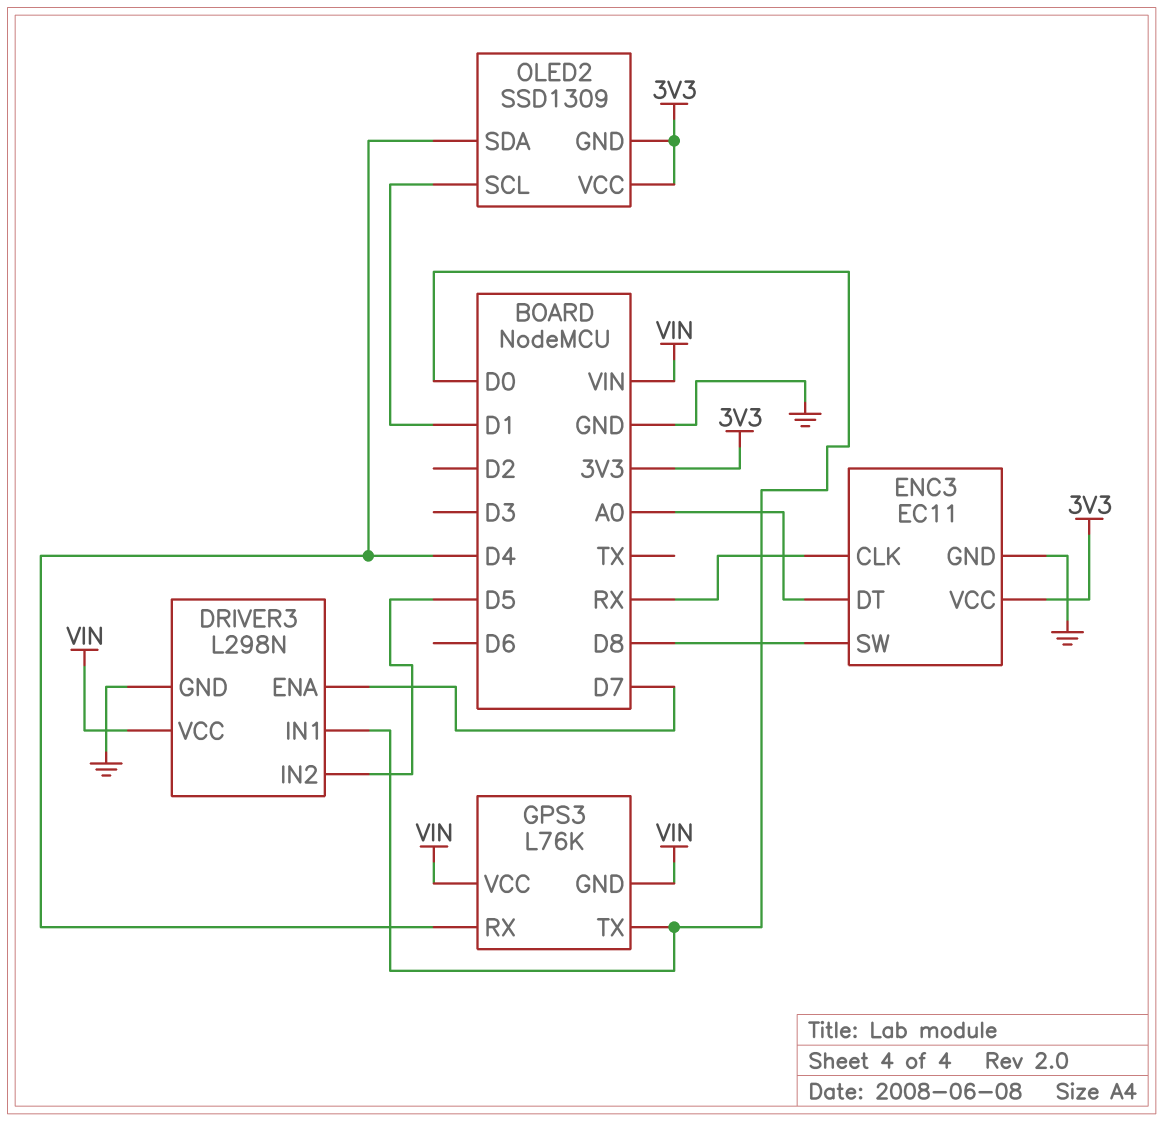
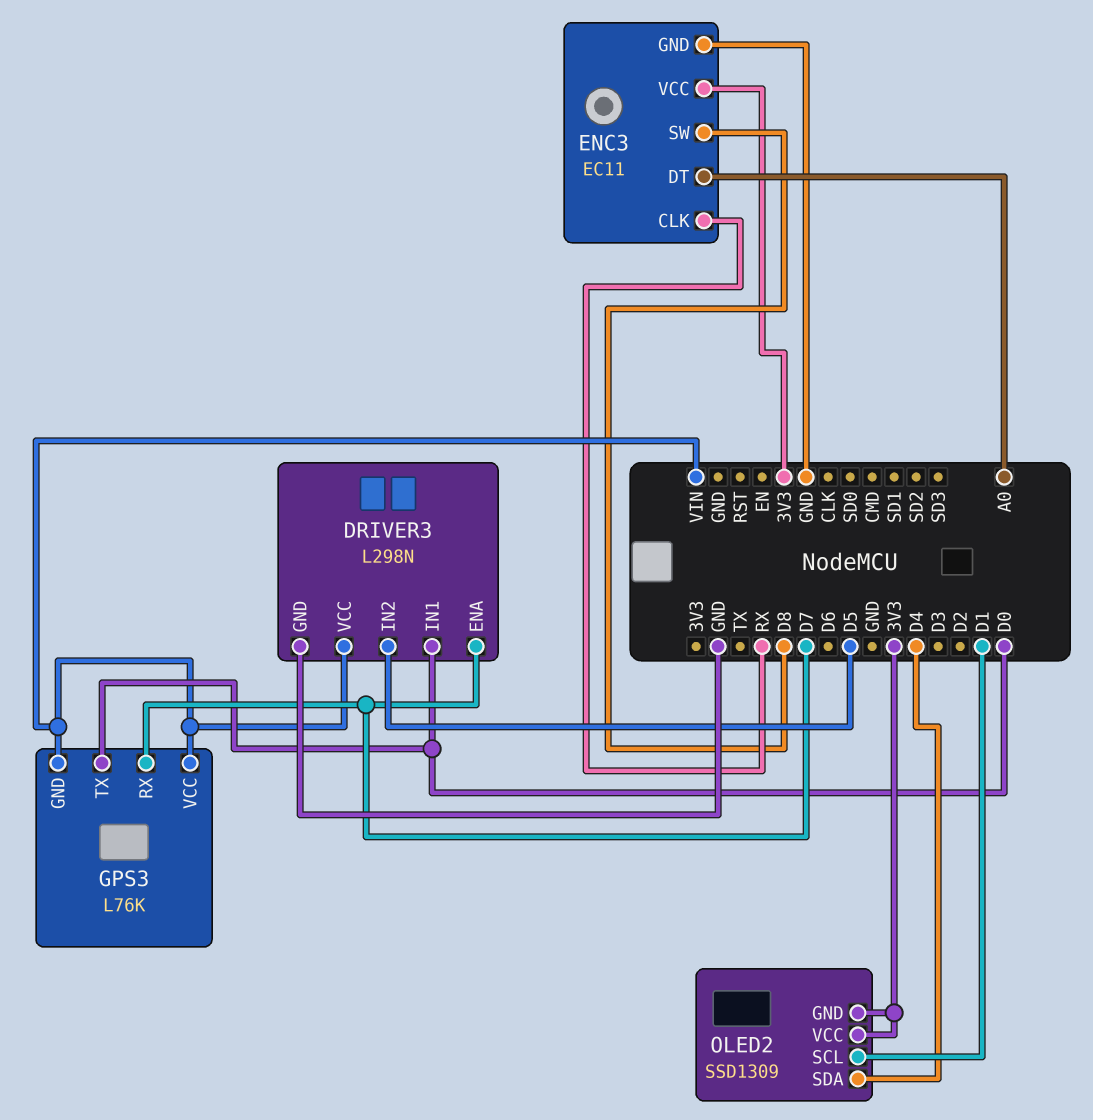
GPS3 pin RX: D4 -> D7

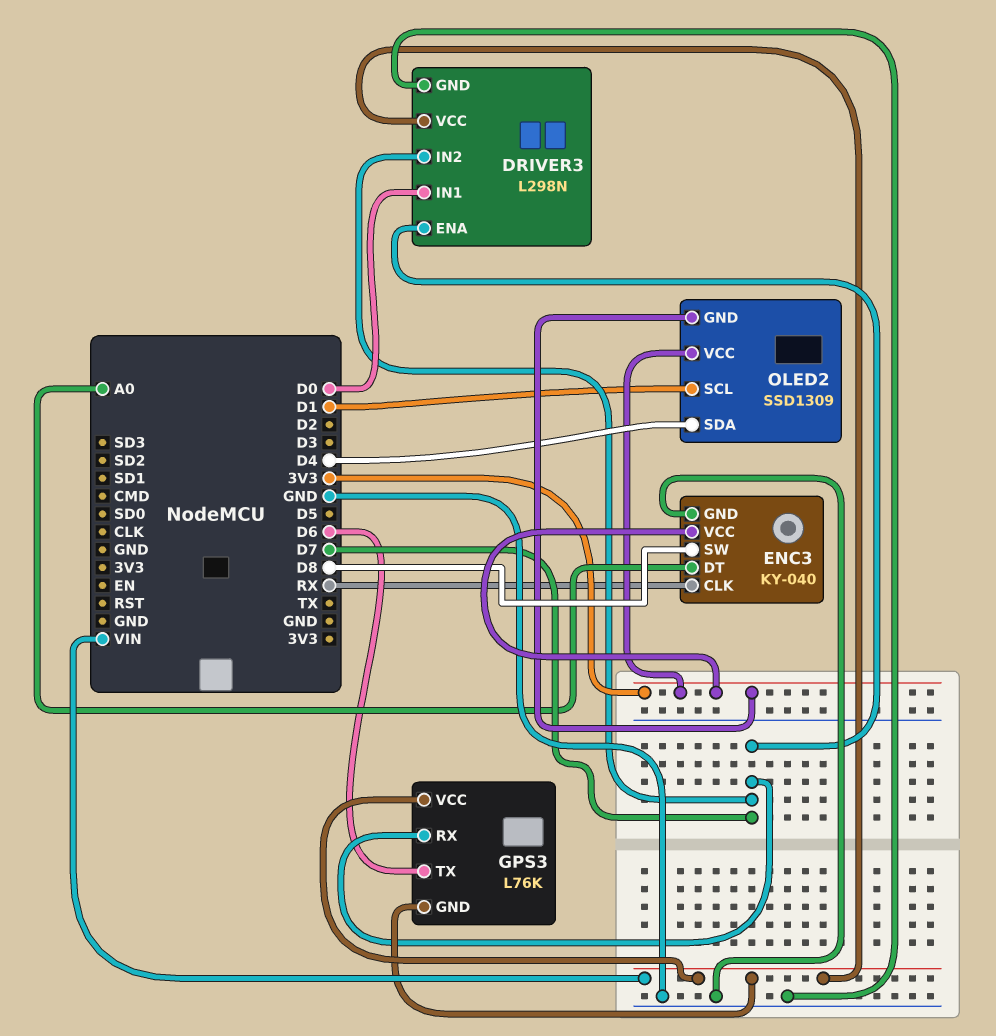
DRIVER3 pin IN2: D5 -> D7
ENC3: EC11 -> KY-040
GPS3 pin TX: D0 -> D6

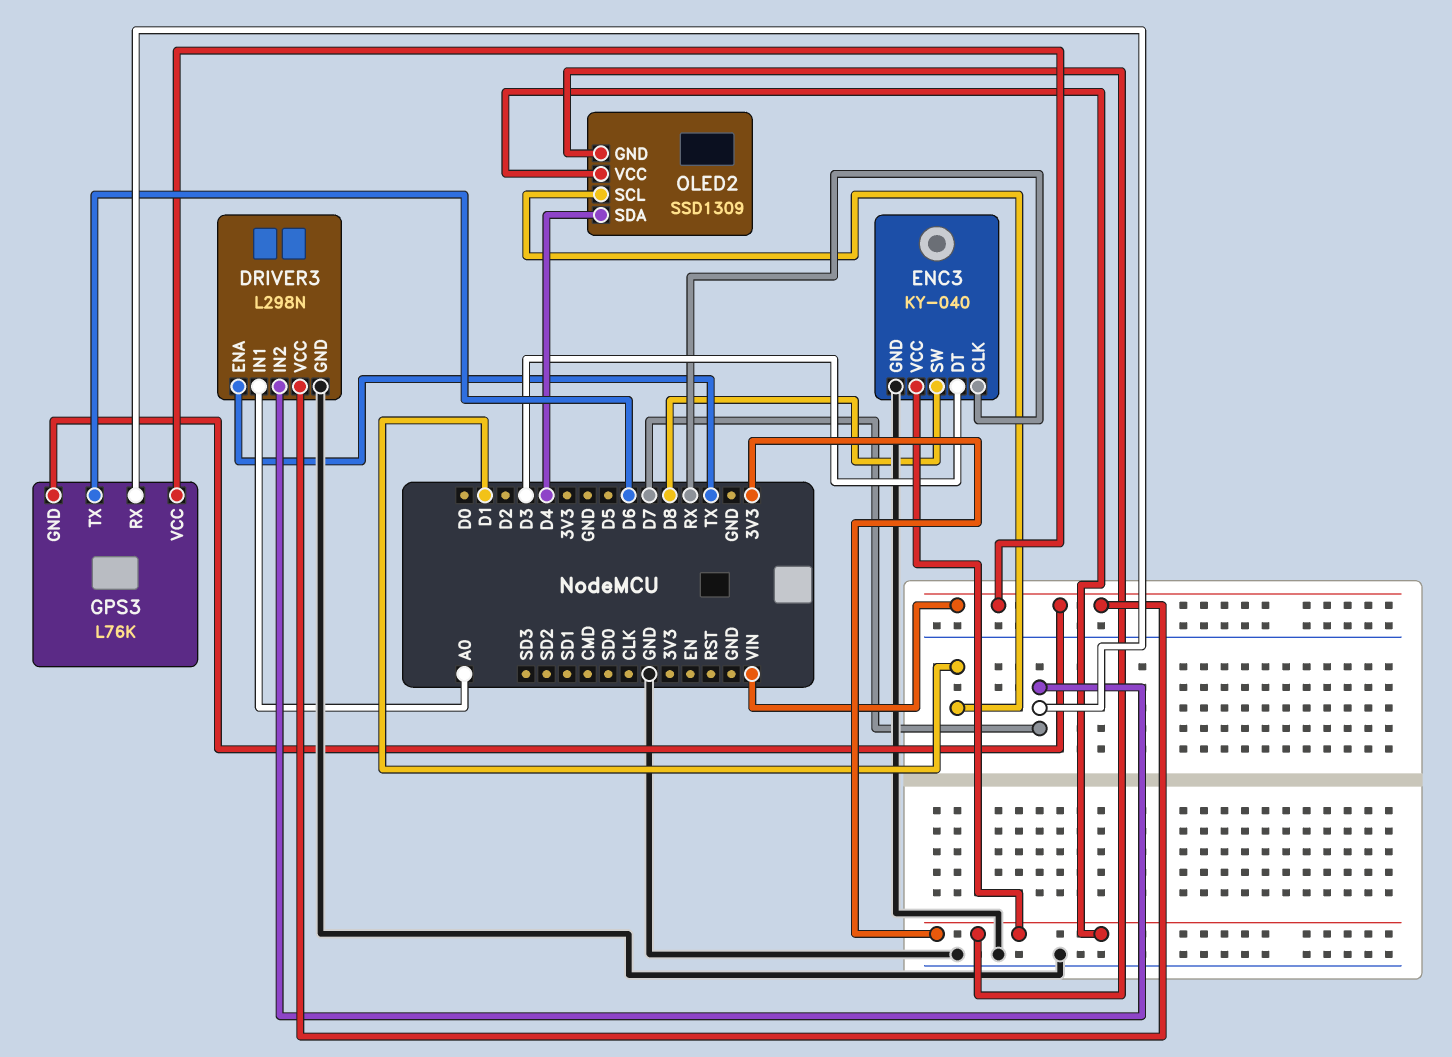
DRIVER3 pin ENA: D7 -> TX
DRIVER3 pin IN1: D0 -> A0
ENC3 pin DT: A0 -> D3

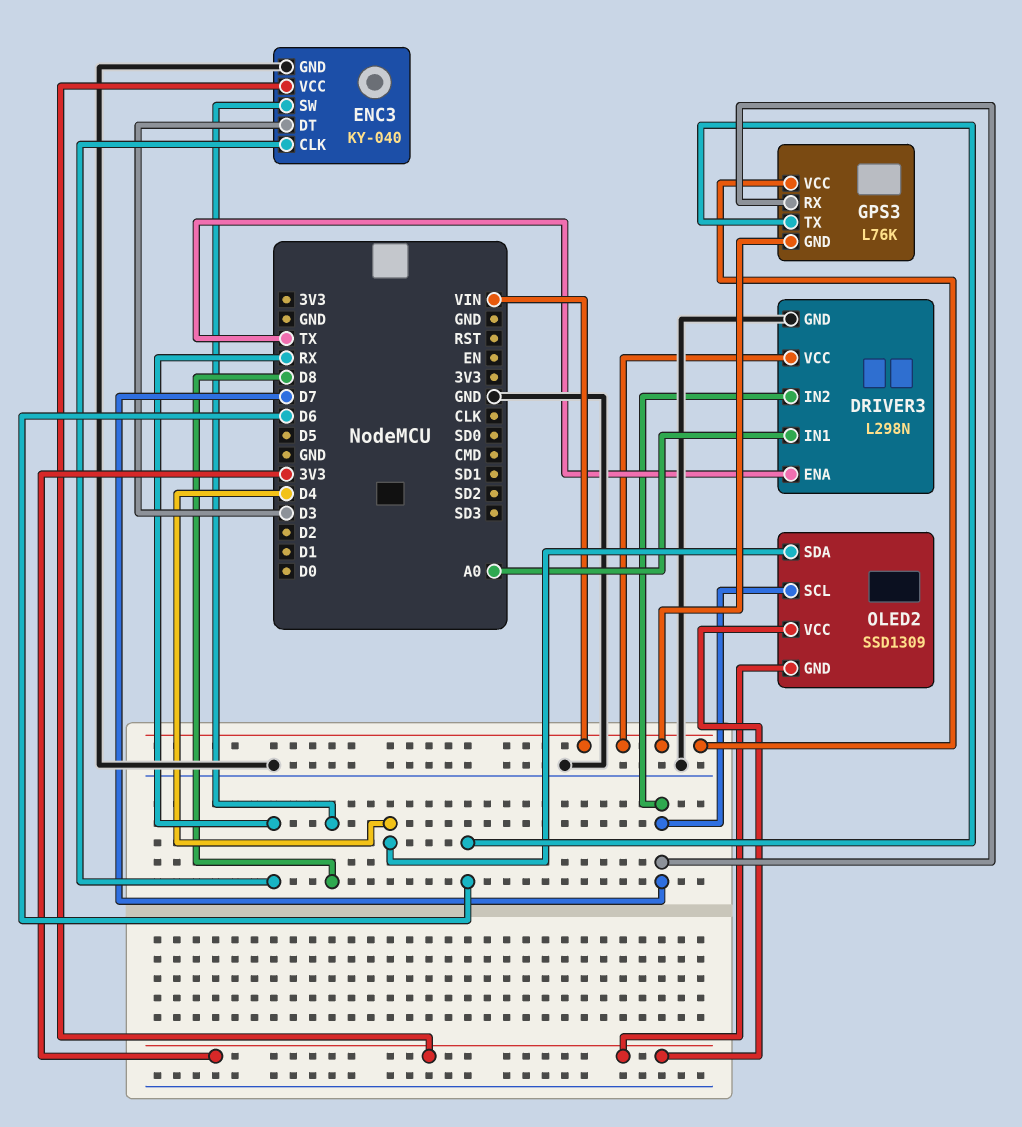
OLED2 pin SCL: D1 -> D7

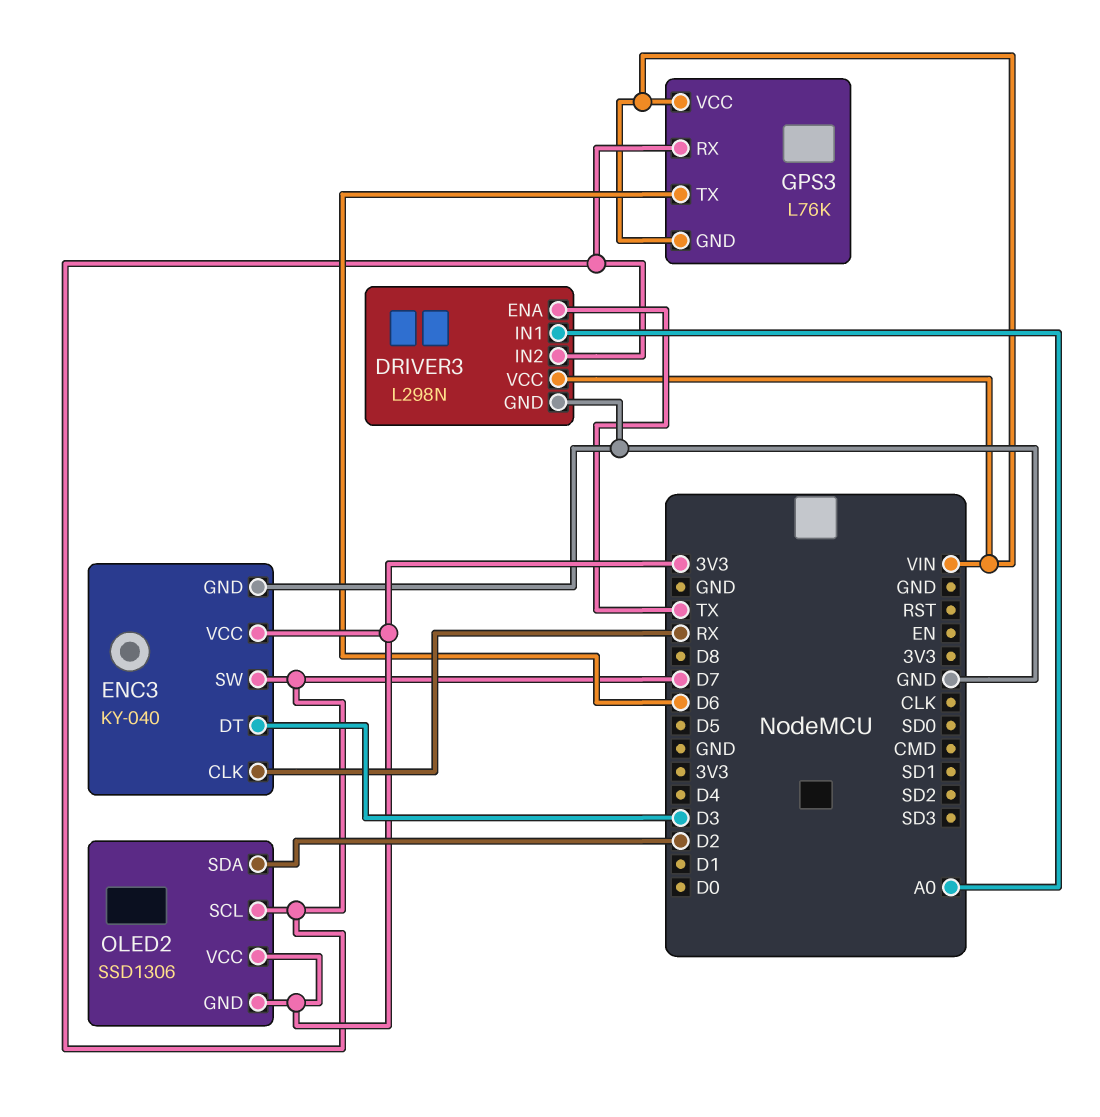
ENC3 pin SW: D8 -> D7
OLED2: SSD1309 -> SSD1306
OLED2 pin SDA: D4 -> D2

